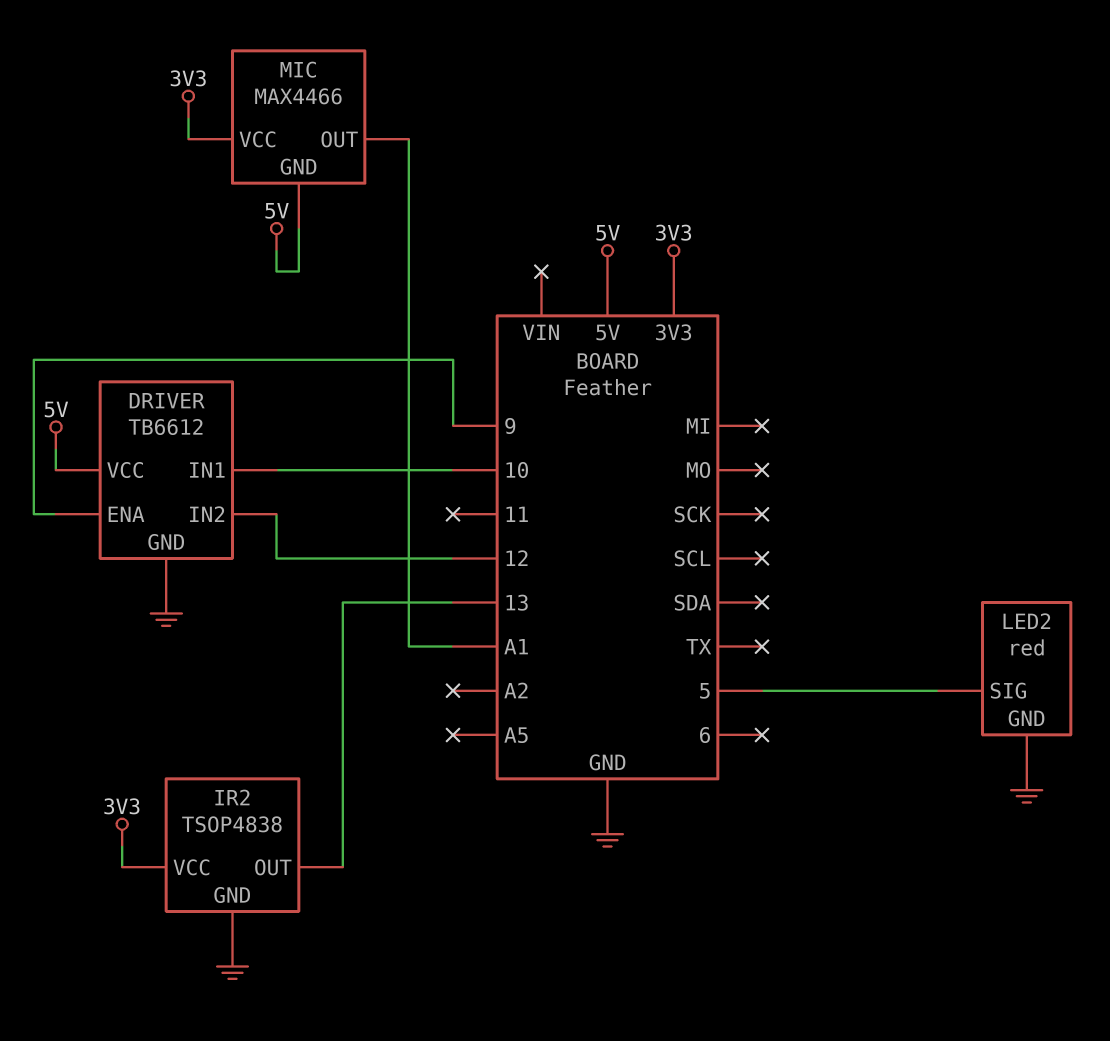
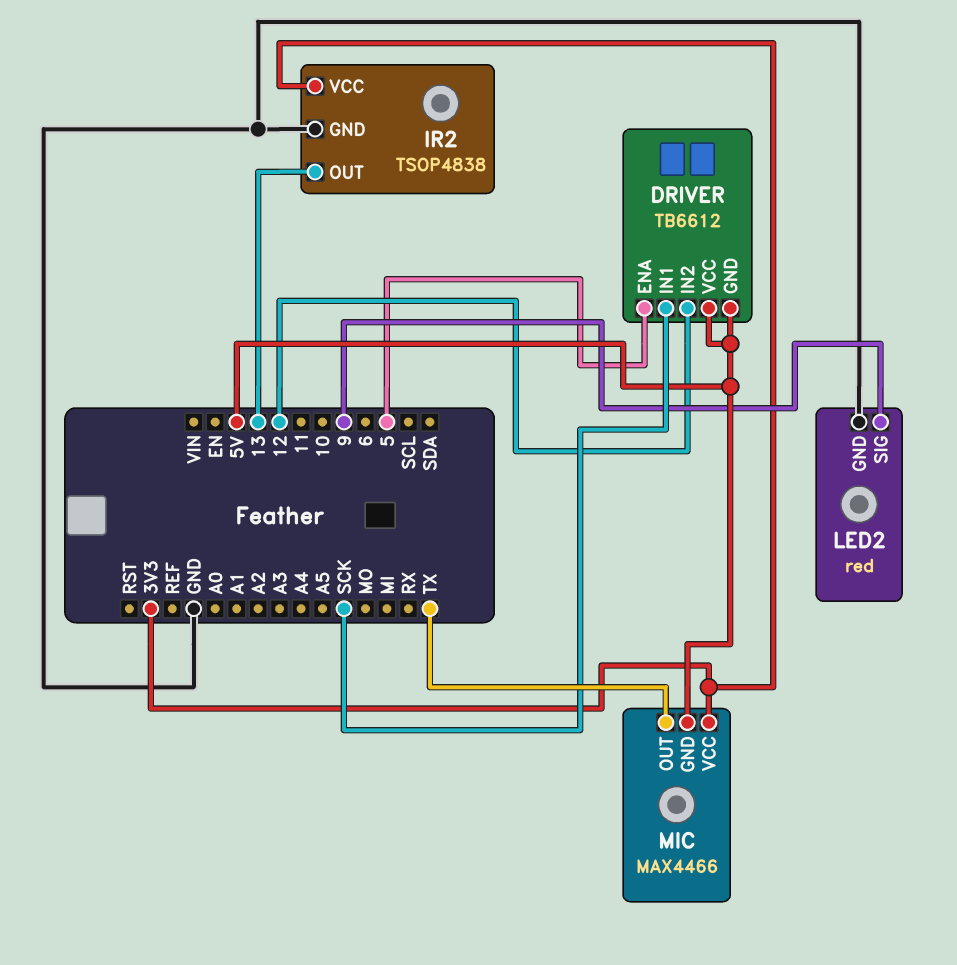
DRIVER pin ENA: 9 -> 5
DRIVER pin GND: GND -> 5V
DRIVER pin IN1: 10 -> SCK
LED2 pin SIG: 5 -> 9
MIC pin OUT: A1 -> TX

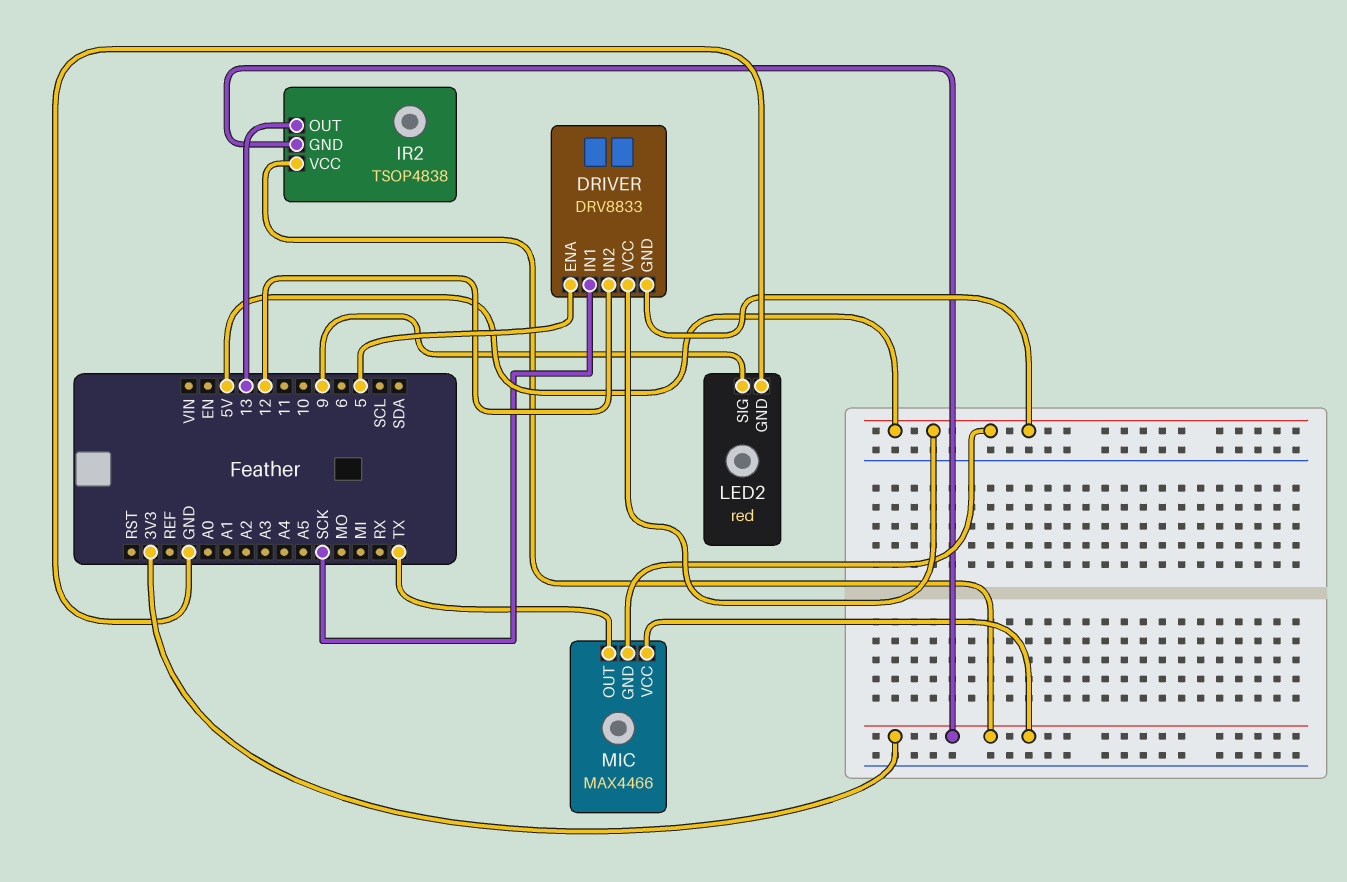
DRIVER: TB6612 -> DRV8833
IR2 pin GND: GND -> 3V3

